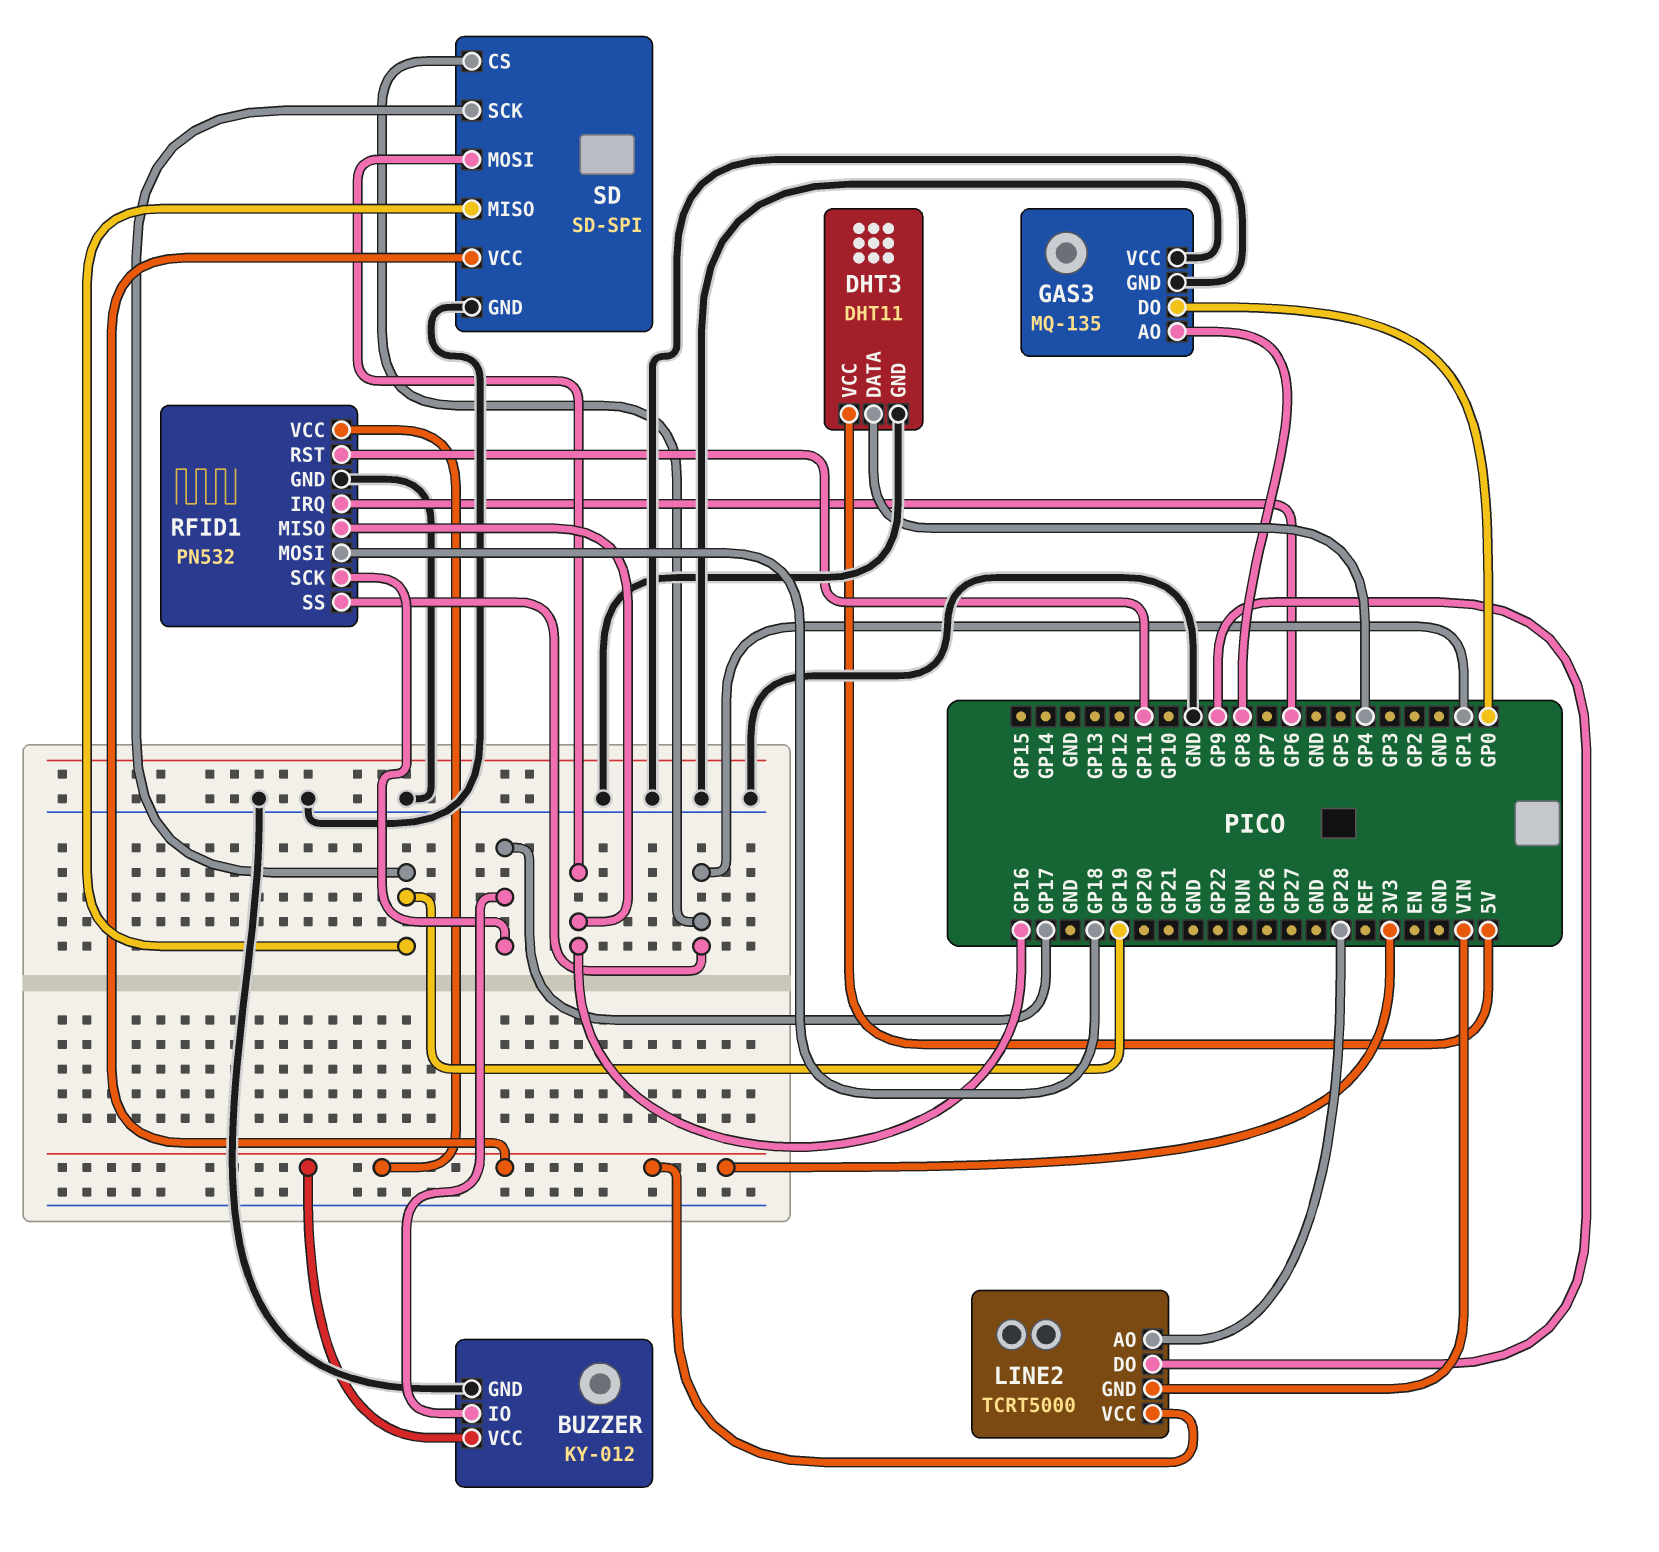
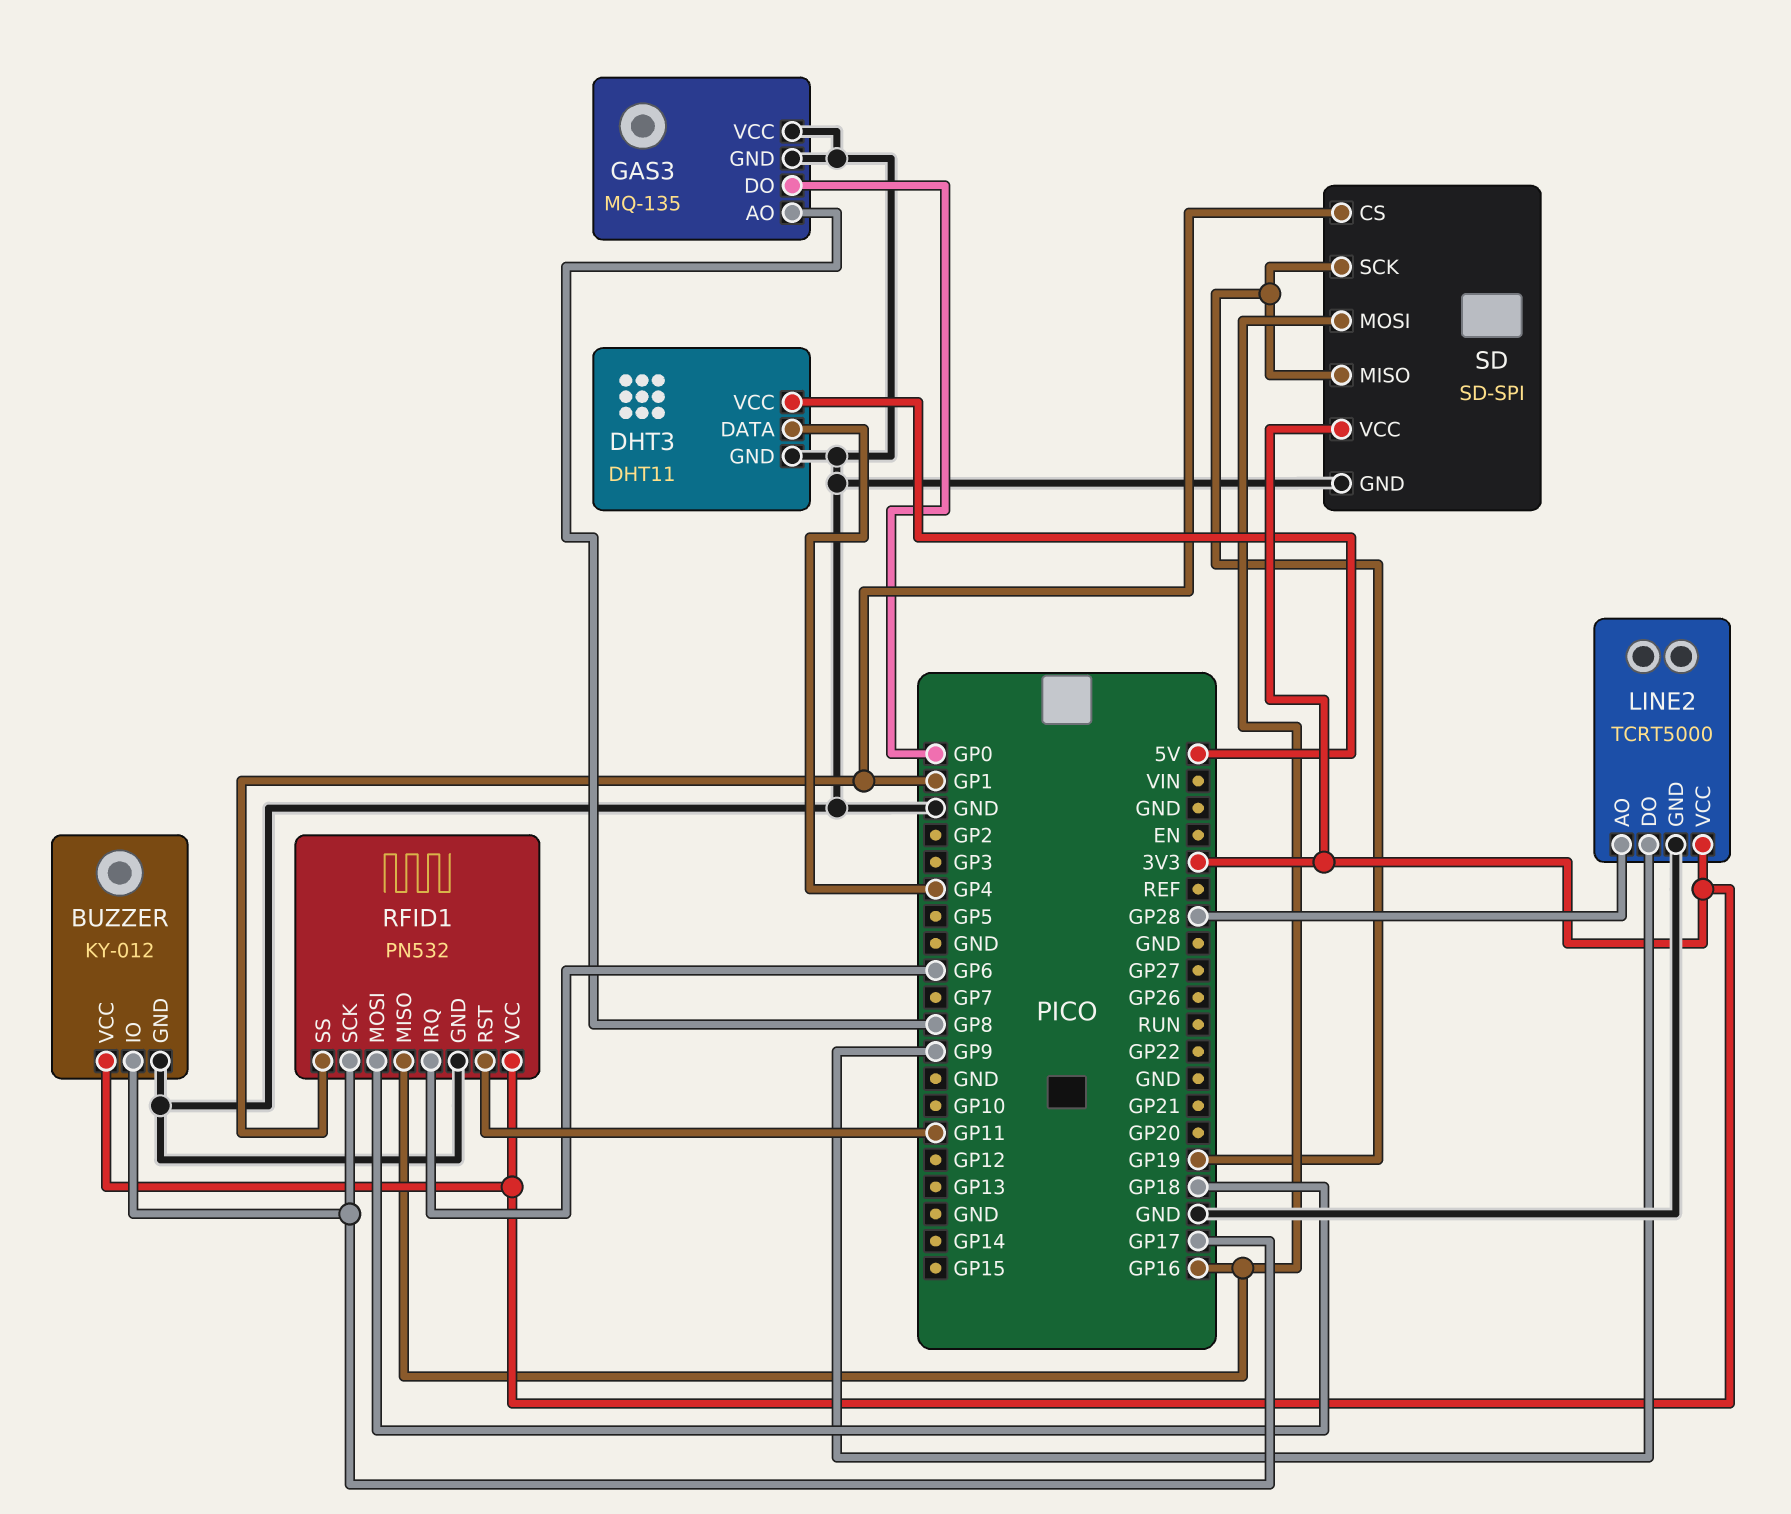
LINE2 pin GND: VIN -> GND

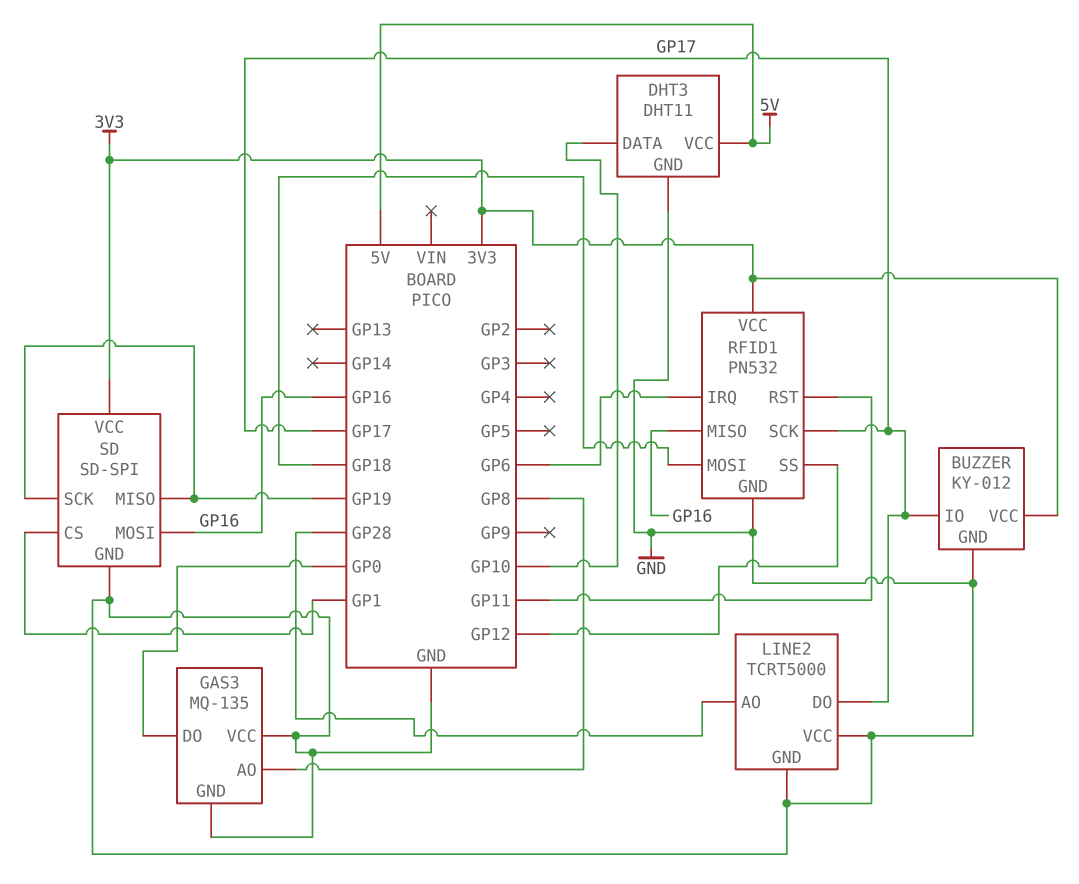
DHT3 pin DATA: GP4 -> GP10
LINE2 pin DO: GP9 -> GP17
LINE2 pin VCC: 3V3 -> GND
RFID1 pin SS: GP1 -> GP12

